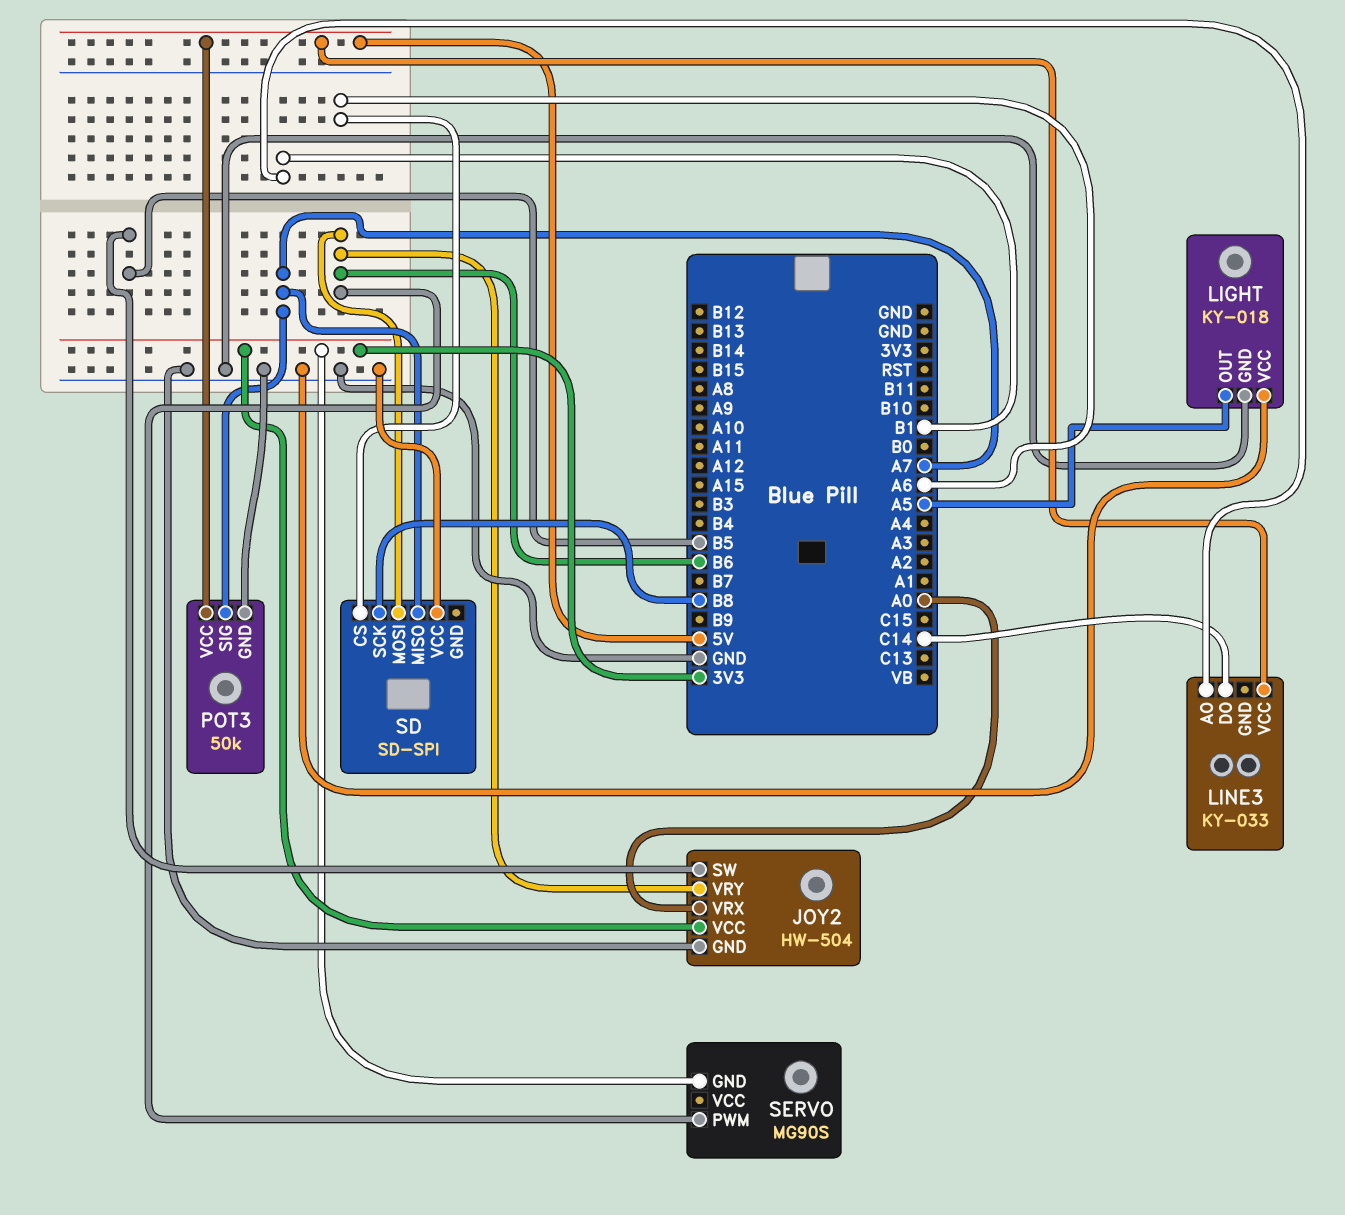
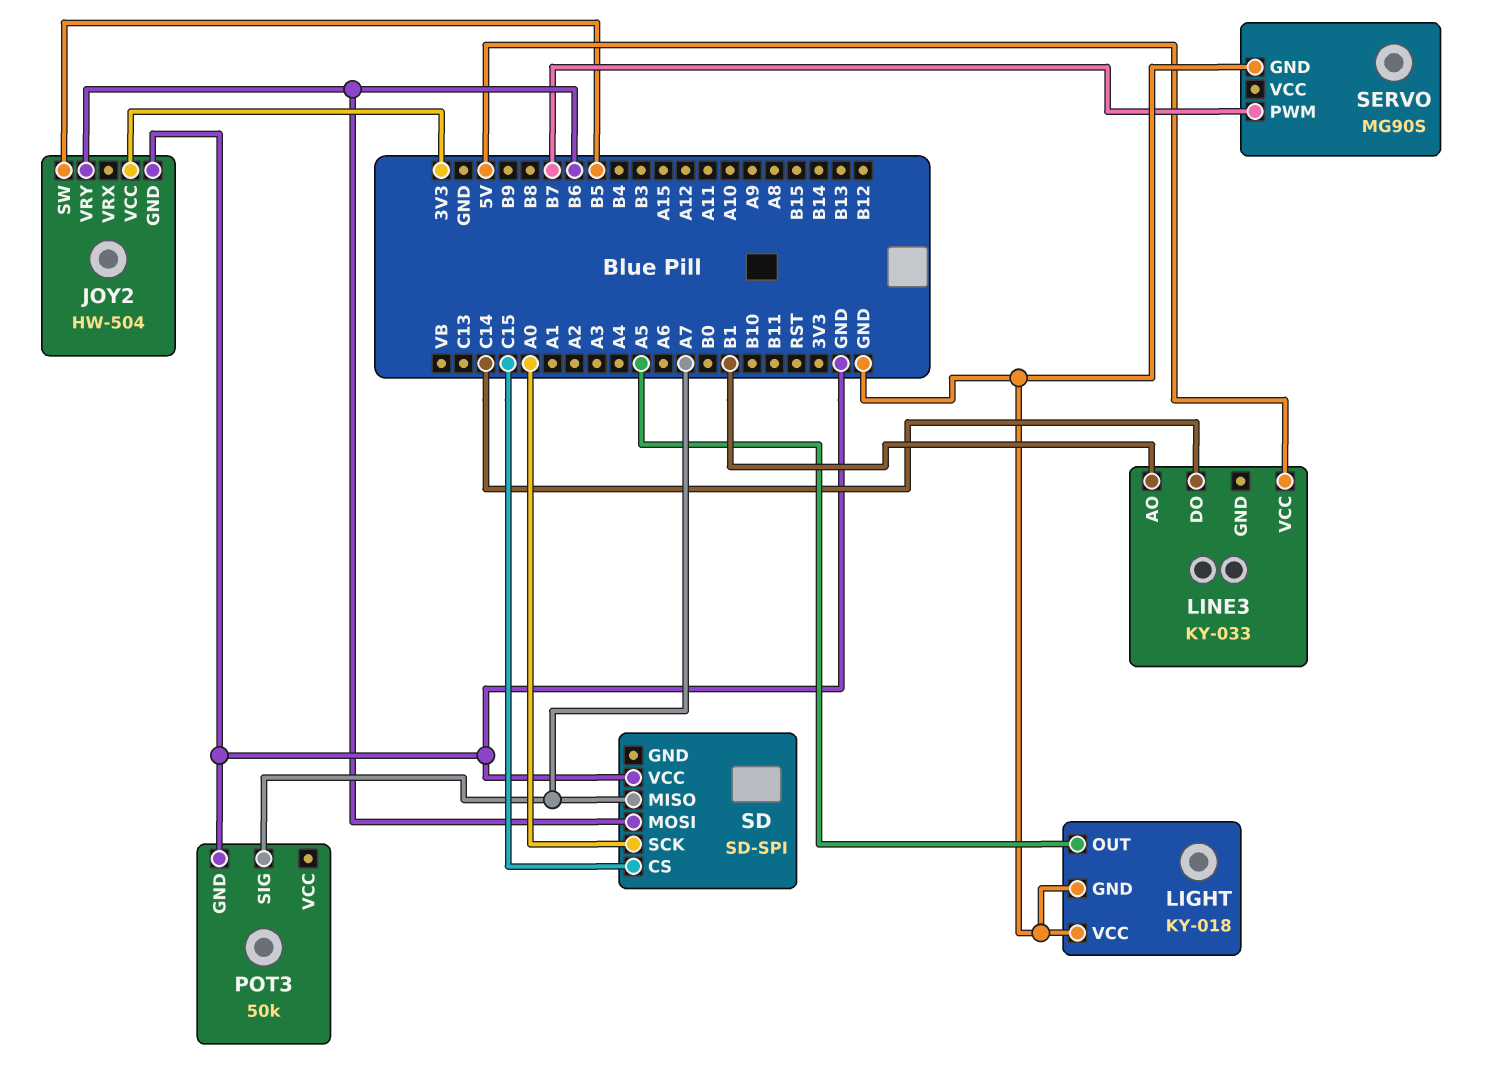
JOY2 pin VRX: A0 -> none
POT3 pin VCC: 5V -> none
SD pin CS: A6 -> C15
SD pin SCK: B8 -> A0
SERVO pin GND: 3V3 -> GND
SERVO pin PWM: B6 -> B7

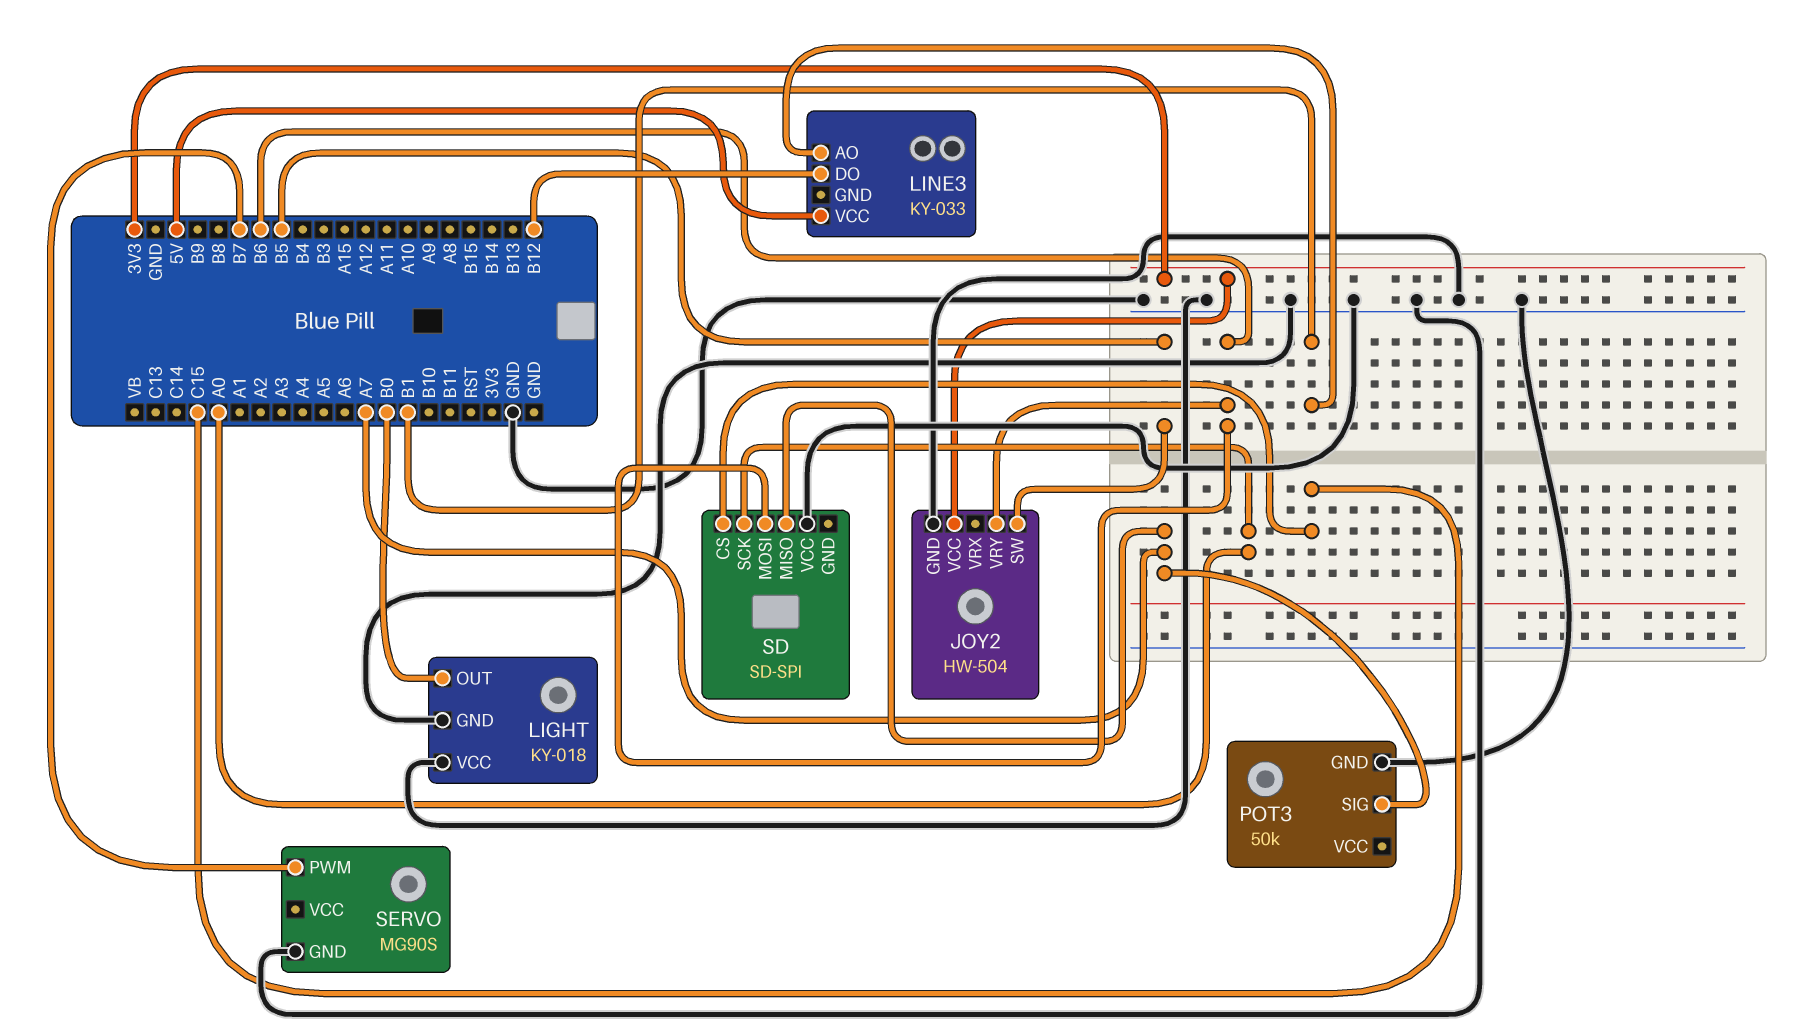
LIGHT pin OUT: A5 -> B0
LINE3 pin DO: C14 -> B12

